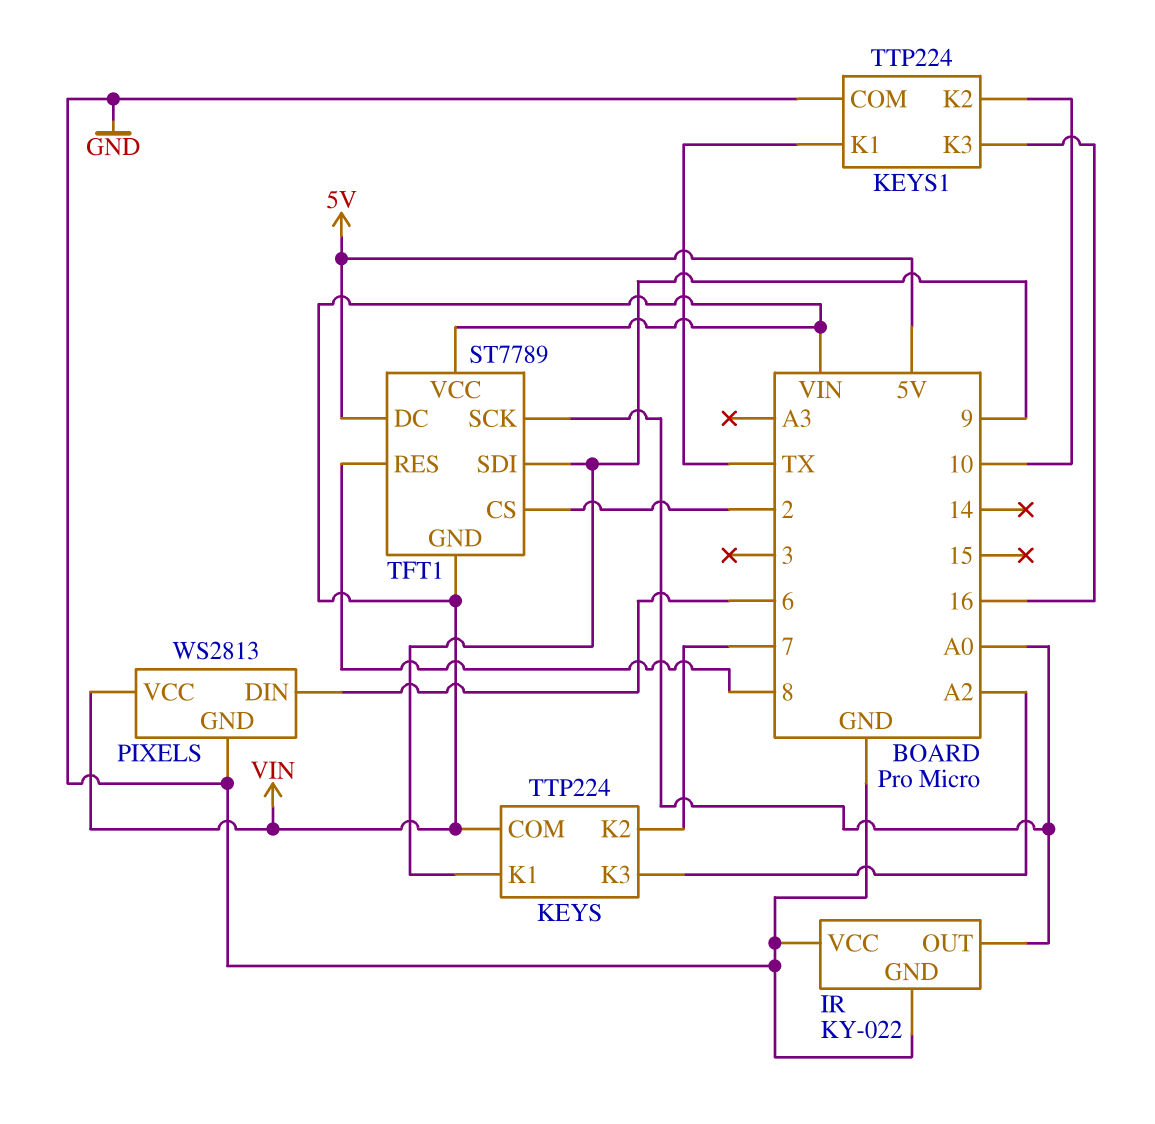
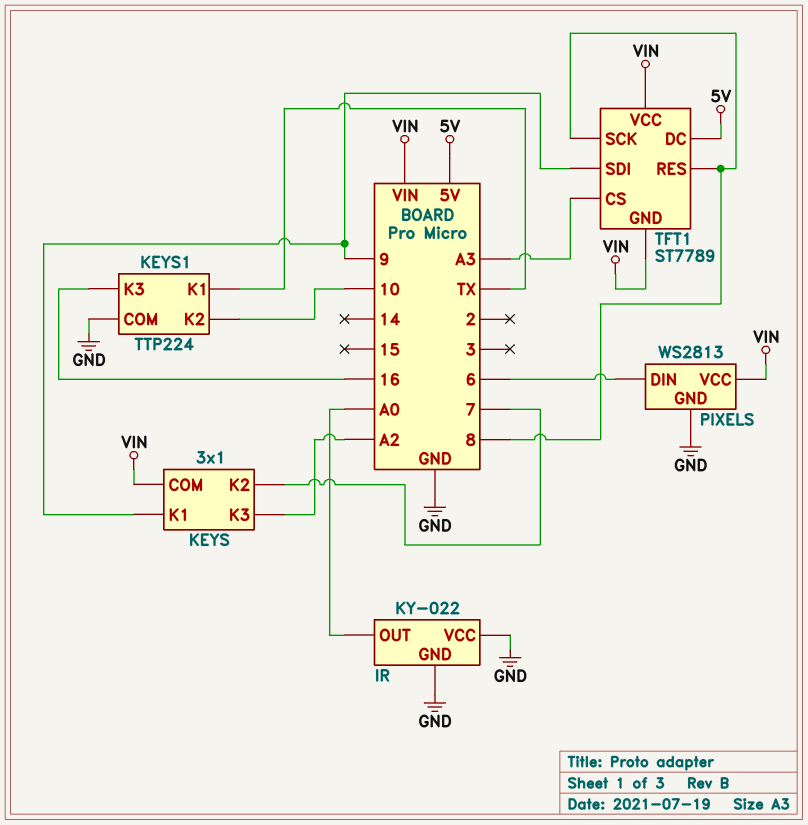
KEYS: TTP224 -> 3x1
TFT1 pin CS: 2 -> A3
TFT1 pin SCK: A0 -> 8

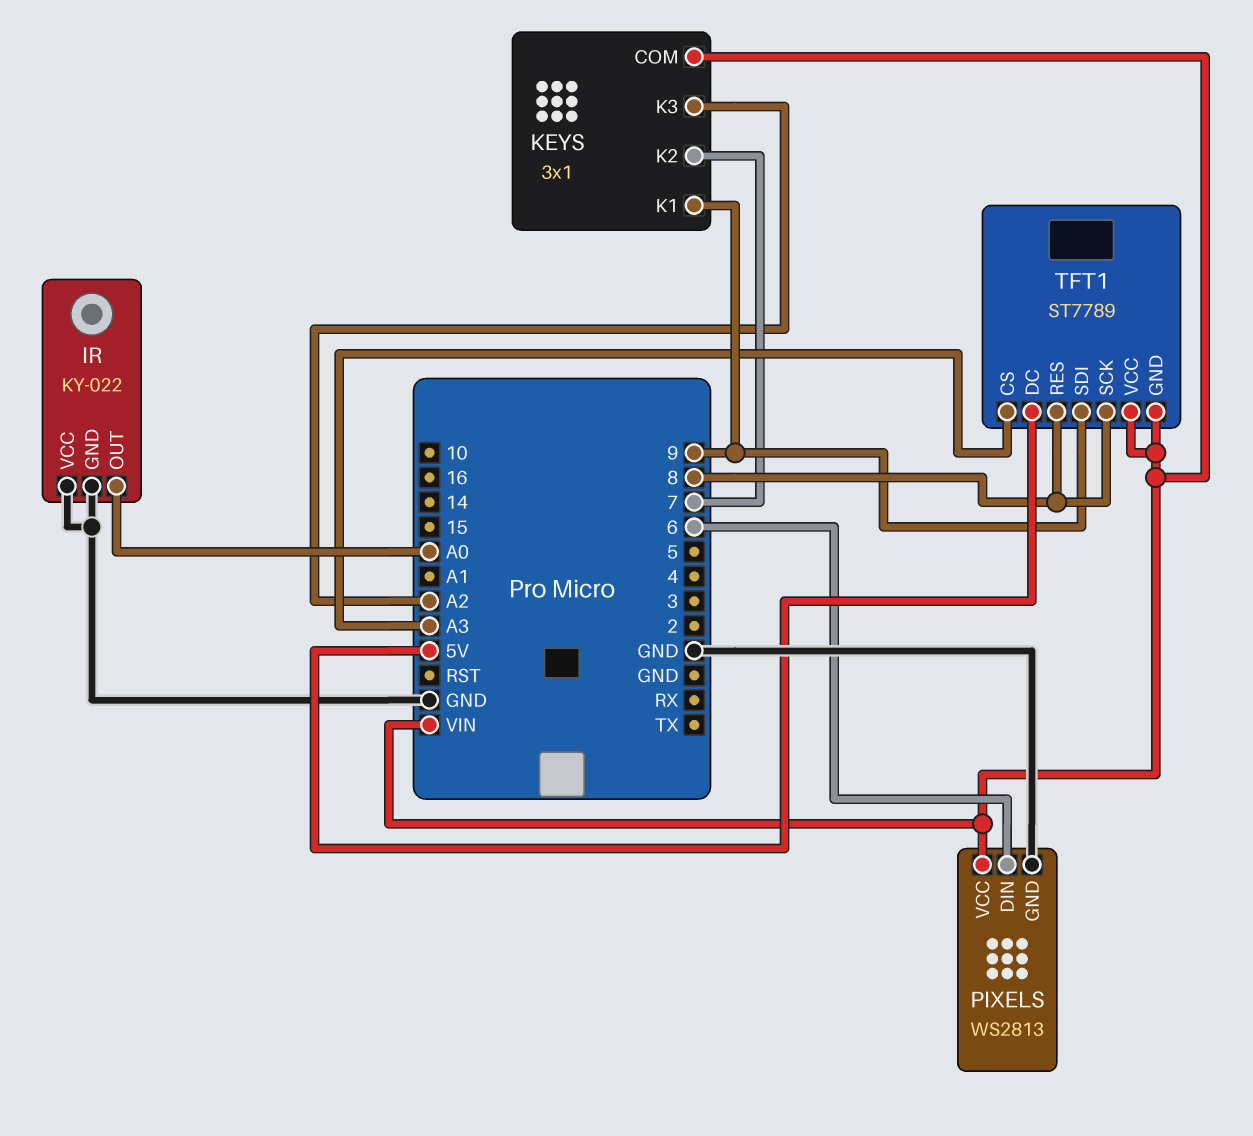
KEYS1: TTP224 -> none
KEYS1 pin COM: GND -> none
KEYS1 pin K1: TX -> none
KEYS1 pin K2: 10 -> none
KEYS1 pin K3: 16 -> none

